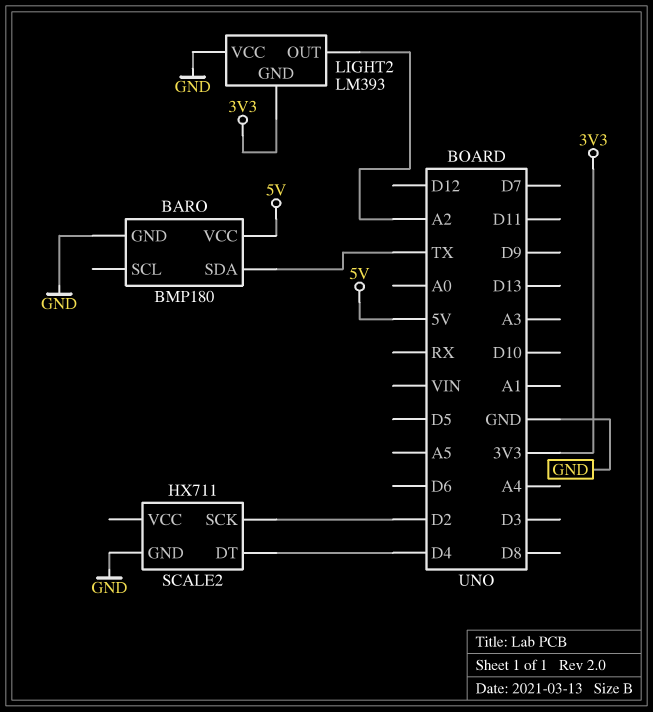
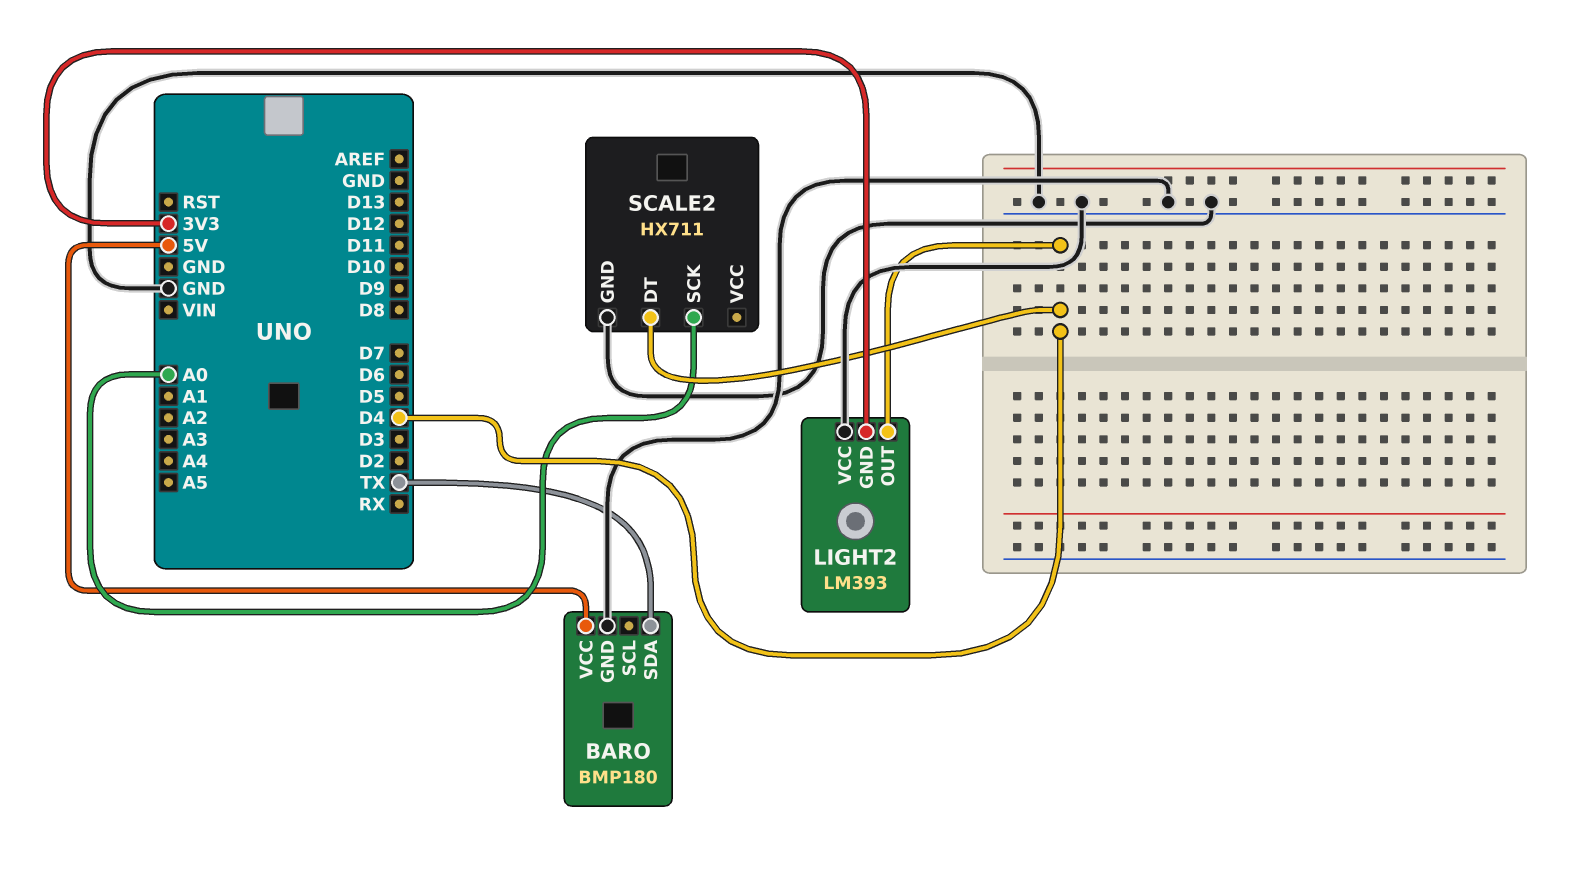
LIGHT2 pin OUT: A2 -> D4
SCALE2 pin SCK: D2 -> A0

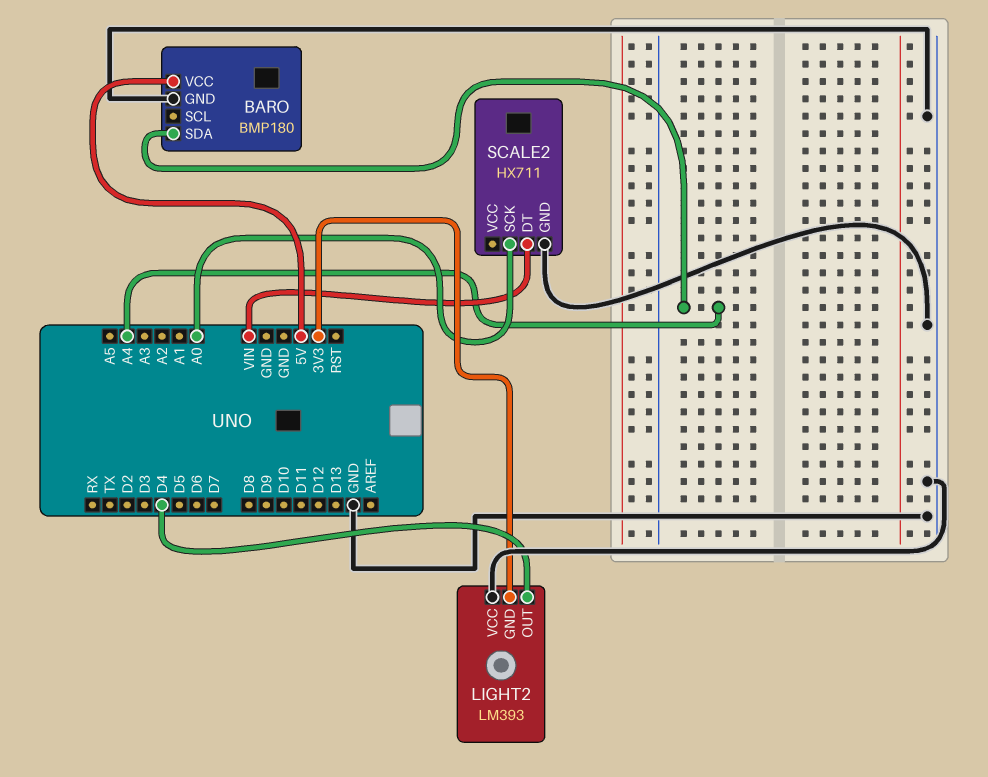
BARO pin SDA: TX -> A4
SCALE2 pin DT: D4 -> VIN

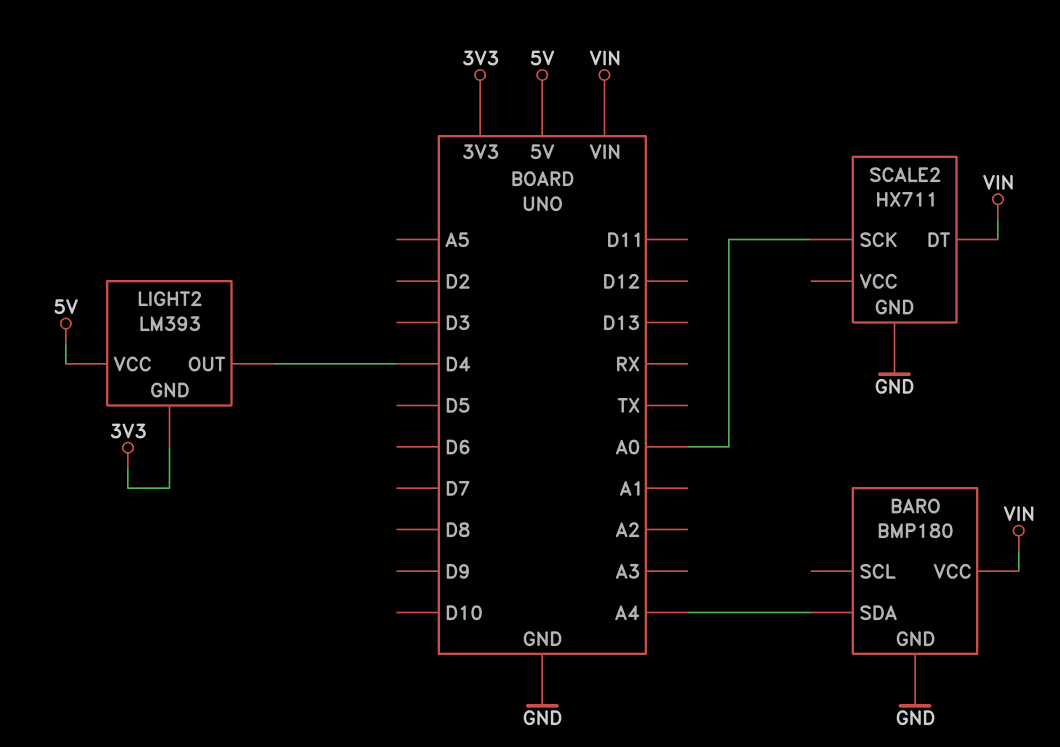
BARO pin VCC: 5V -> VIN
LIGHT2 pin VCC: GND -> 5V

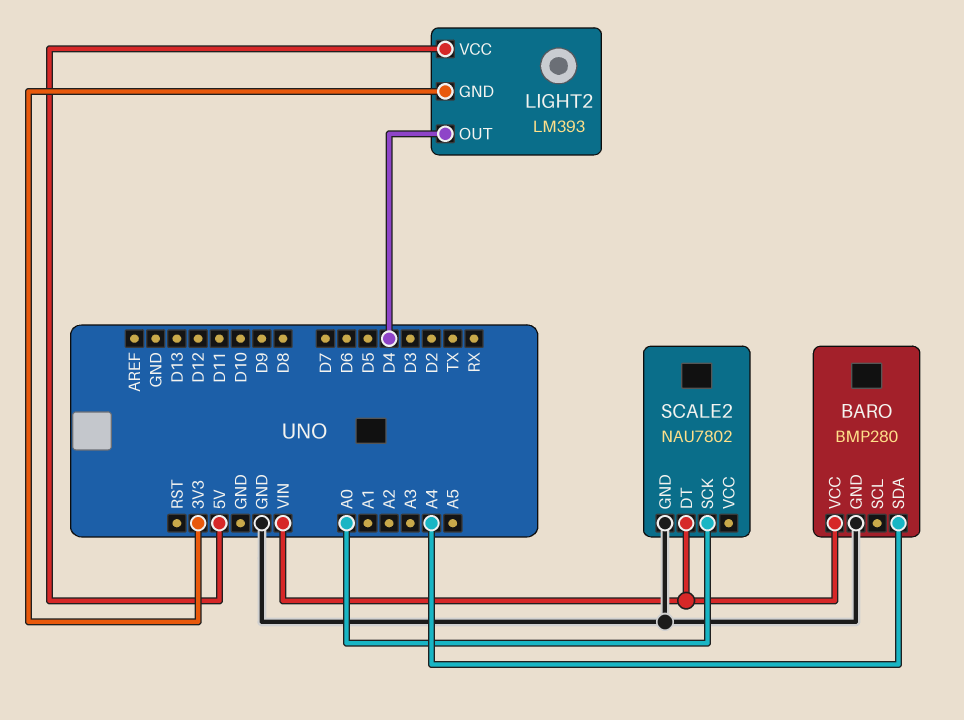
BARO: BMP180 -> BMP280
SCALE2: HX711 -> NAU7802

